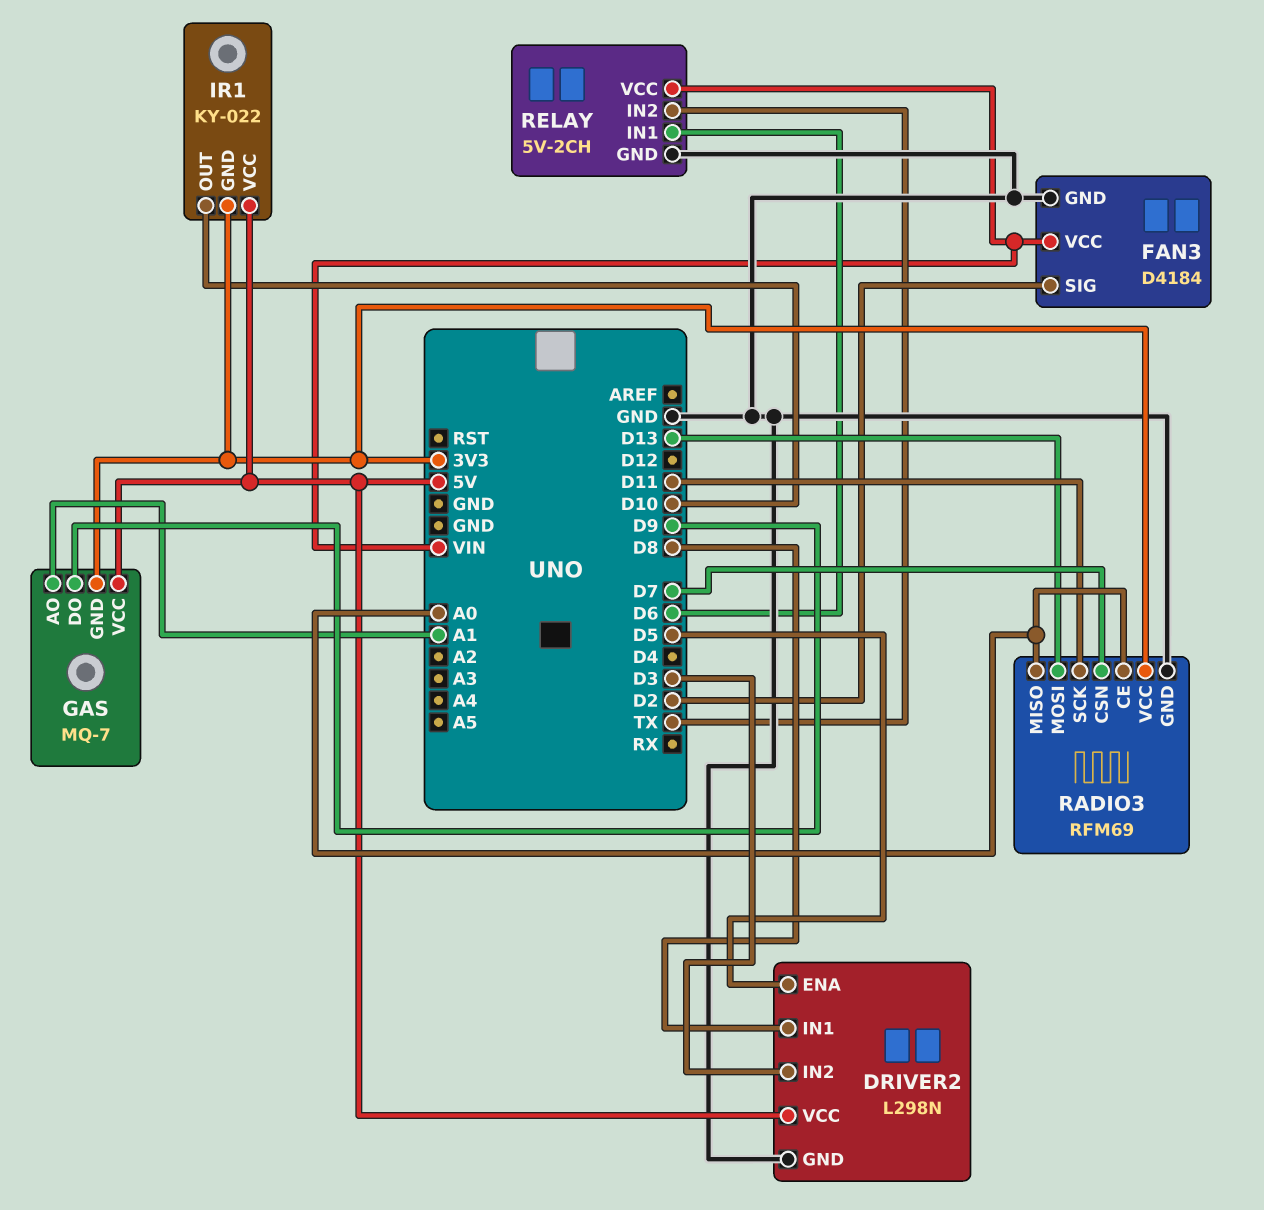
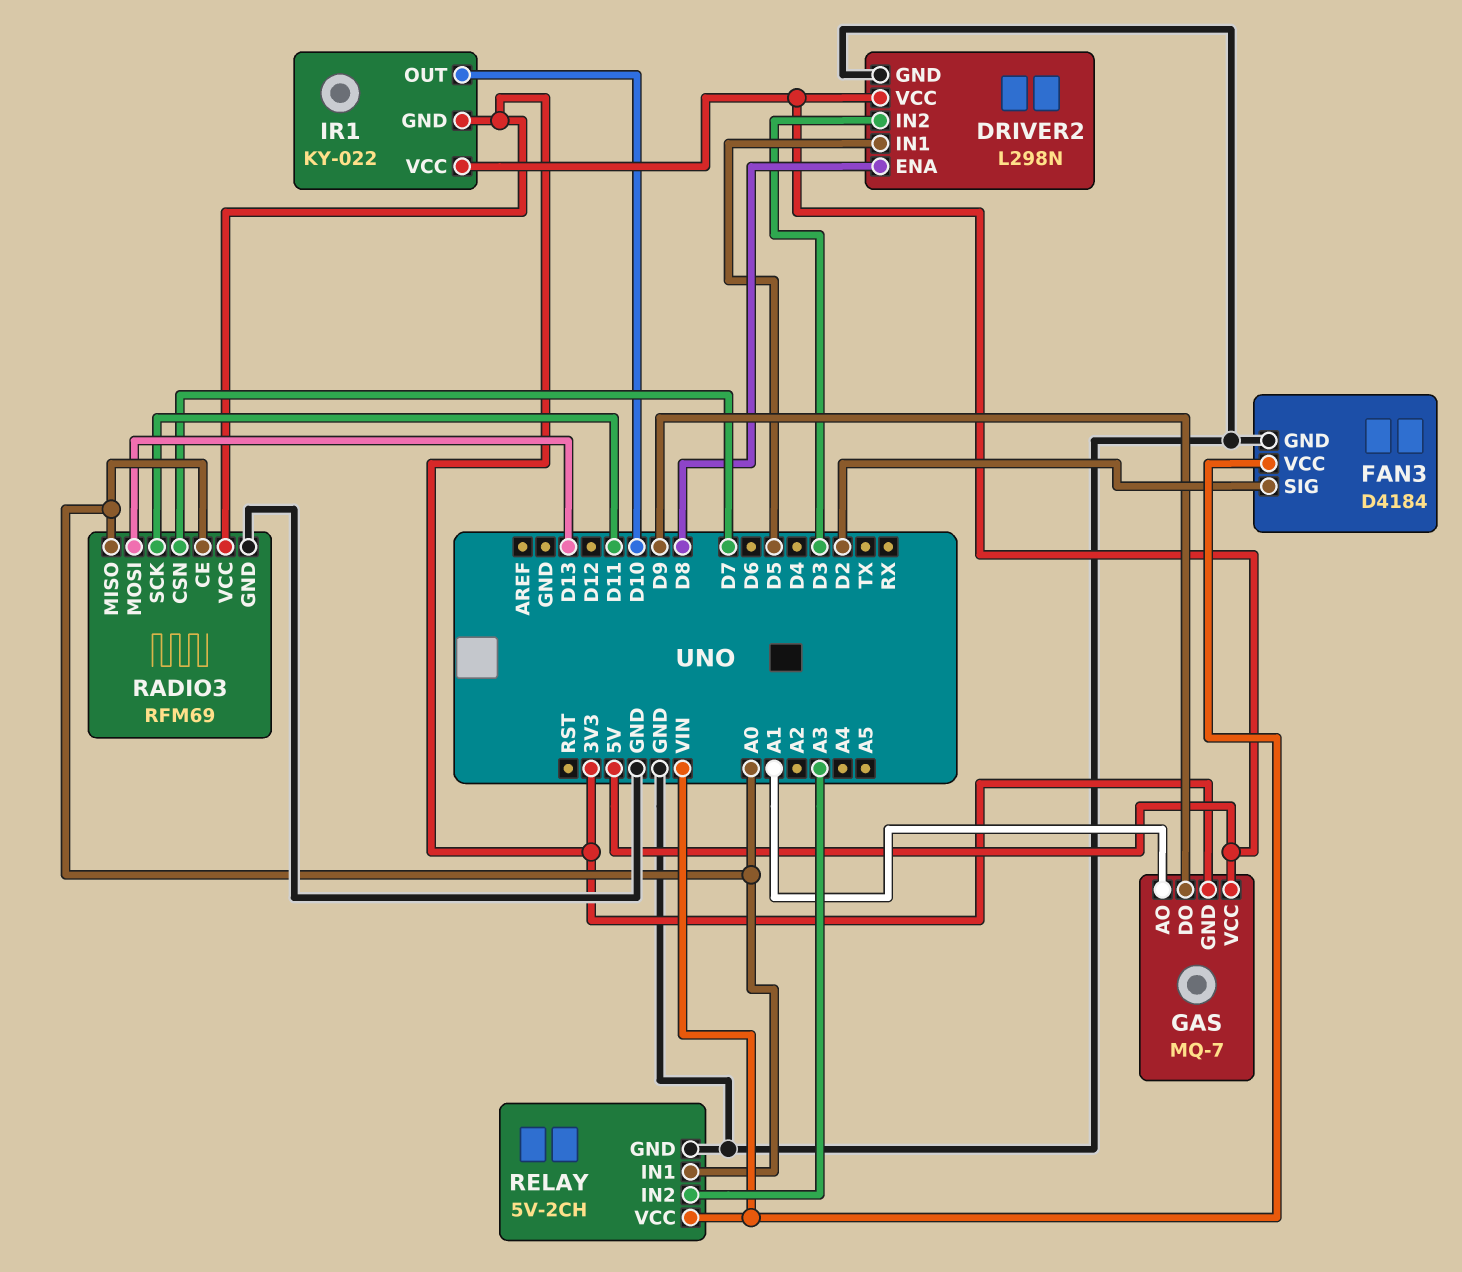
DRIVER2 pin ENA: D5 -> D8
DRIVER2 pin IN1: D8 -> D5
RELAY pin IN1: D6 -> A0
RELAY pin IN2: TX -> A3

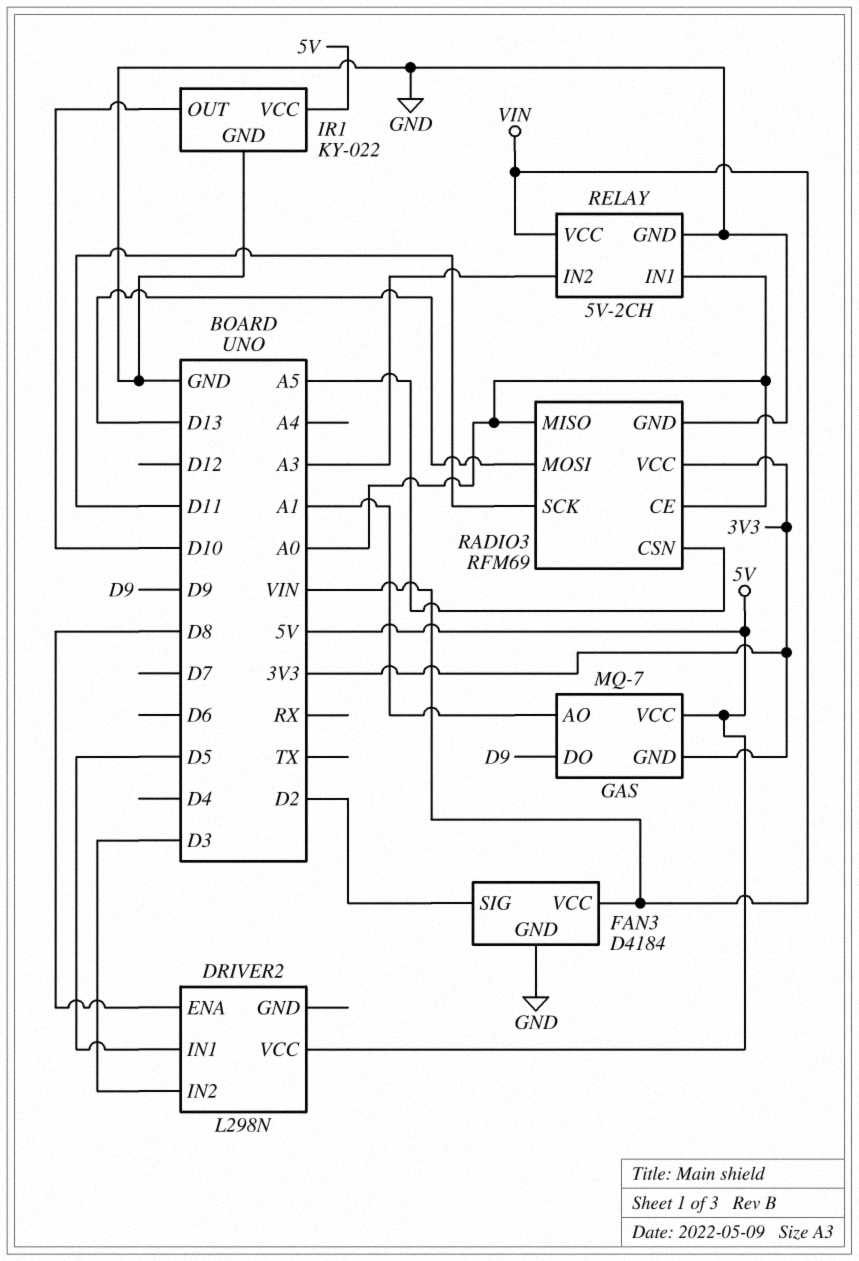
DRIVER2 pin GND: GND -> none
IR1 pin GND: 3V3 -> GND
RADIO3 pin CSN: D7 -> A5

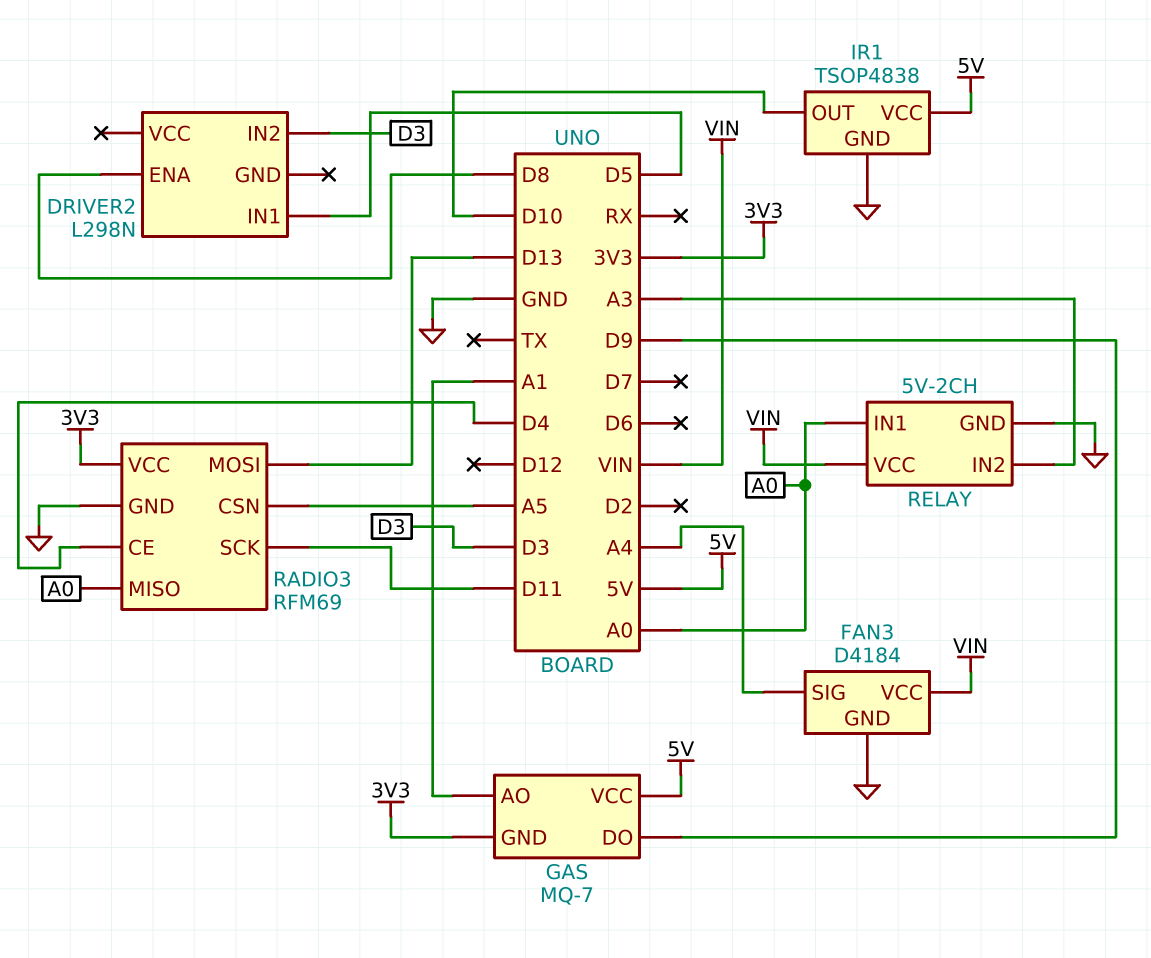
DRIVER2 pin VCC: 5V -> none
FAN3 pin SIG: D2 -> A4
IR1: KY-022 -> TSOP4838
RADIO3 pin CE: A0 -> D4

